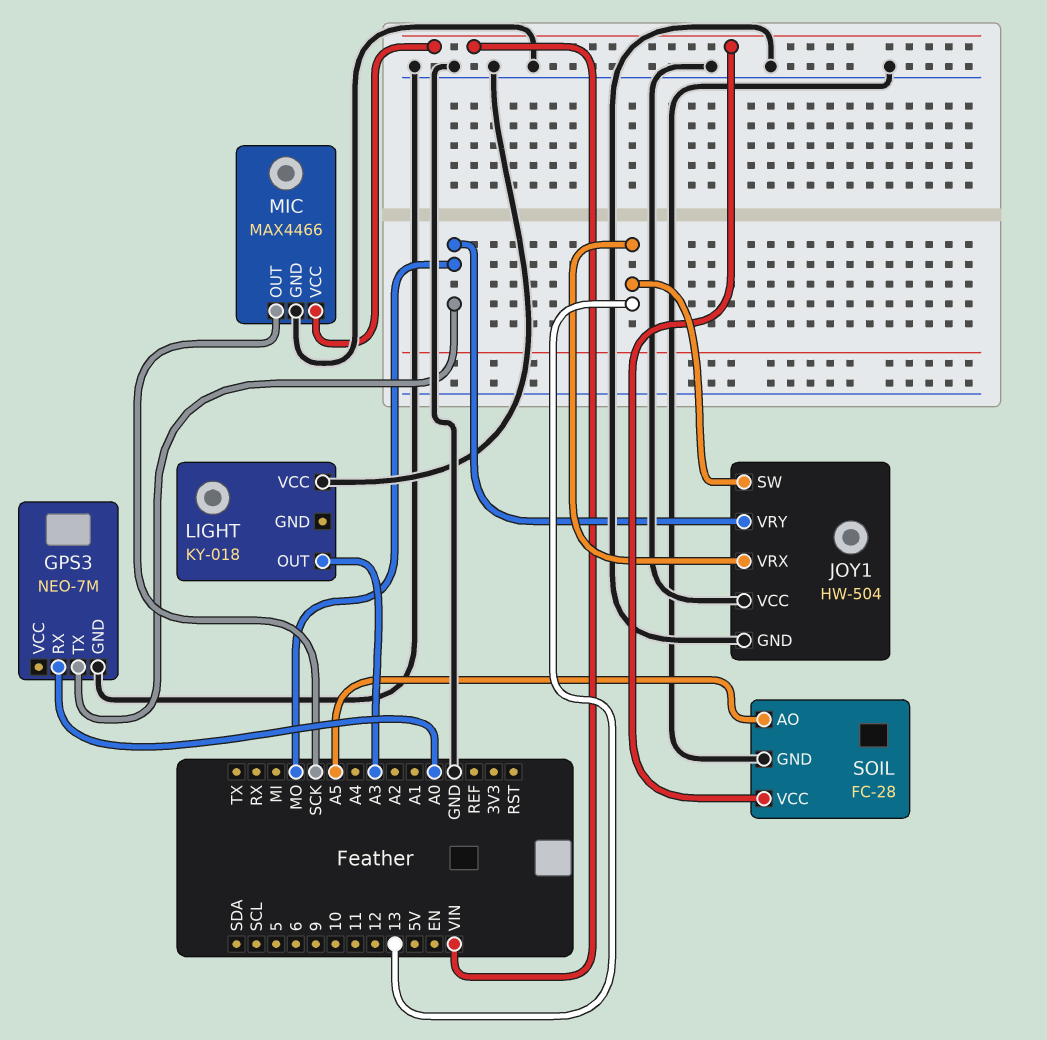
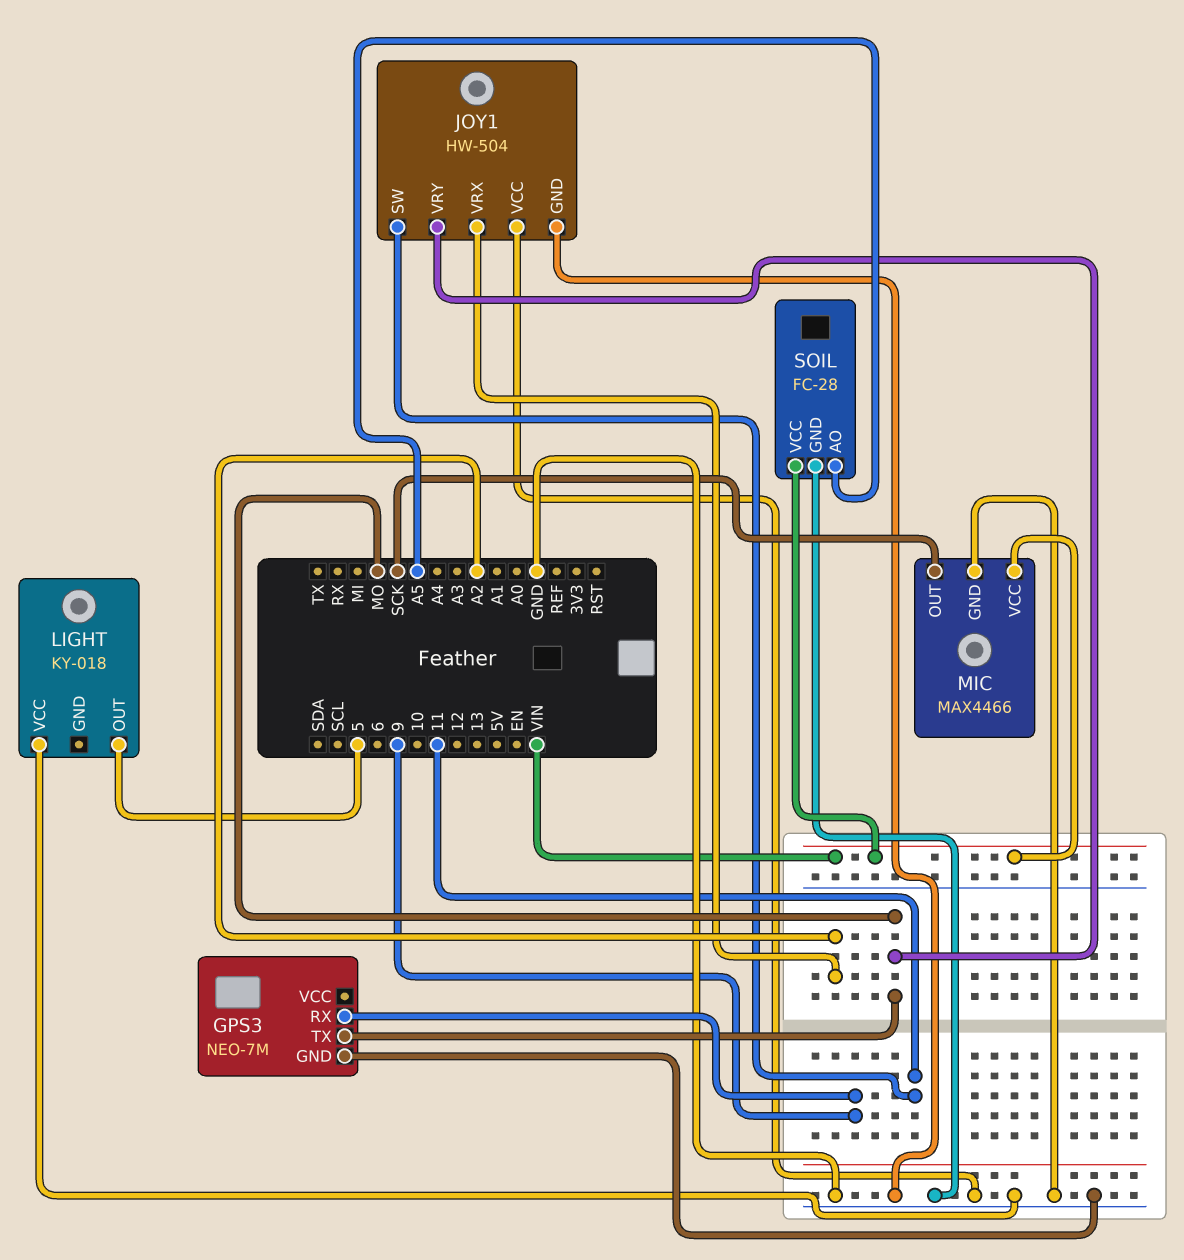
GPS3 pin RX: A0 -> 9
JOY1 pin SW: 13 -> 11
JOY1 pin VRX: 13 -> A2
LIGHT pin OUT: A3 -> 5

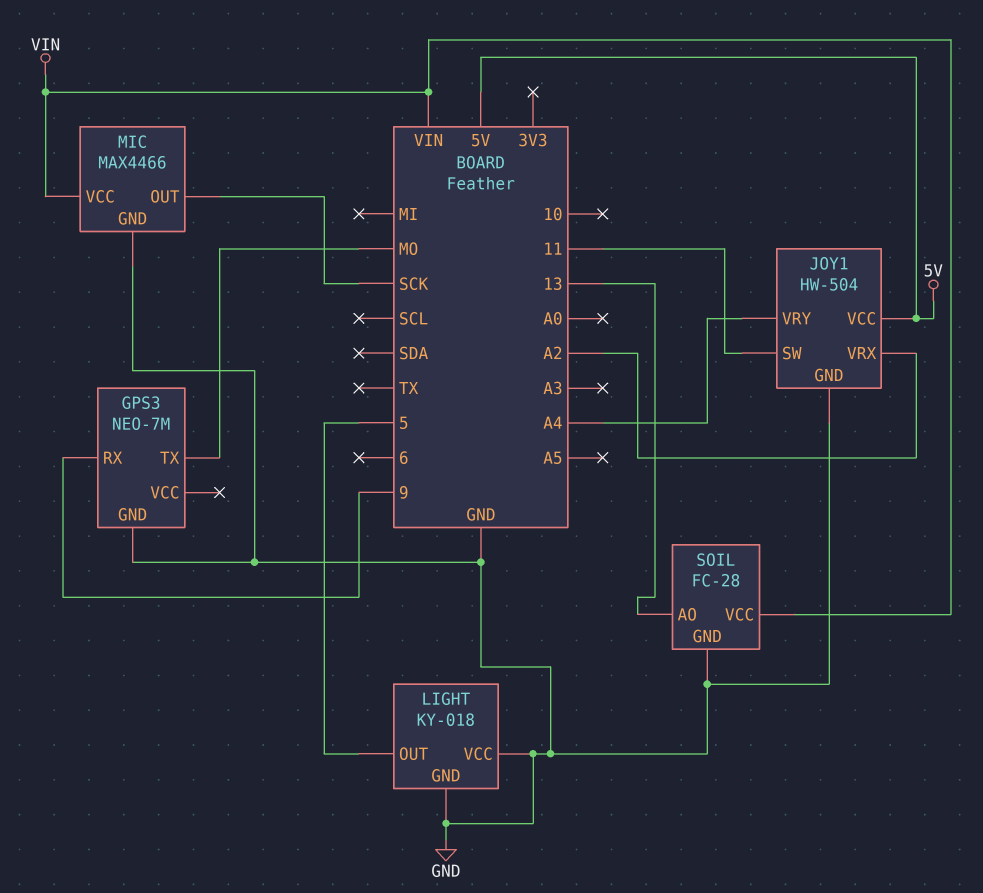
JOY1 pin VCC: GND -> 5V
JOY1 pin VRY: MO -> A4
LIGHT pin GND: none -> GND
SOIL pin AO: A5 -> 13

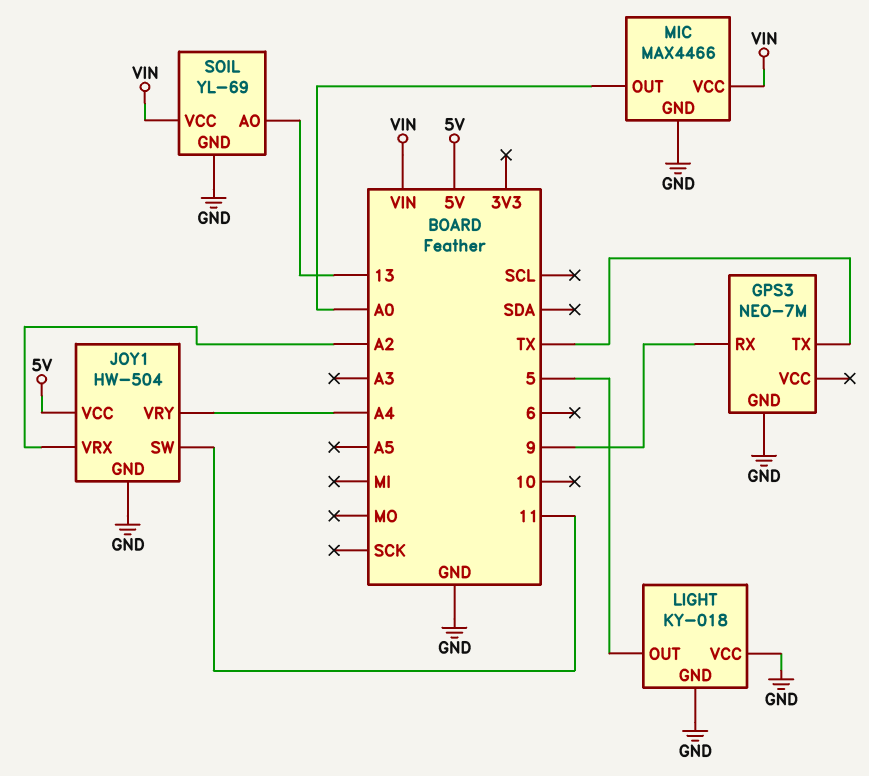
GPS3 pin TX: MO -> TX
MIC pin OUT: SCK -> A0
SOIL: FC-28 -> YL-69

